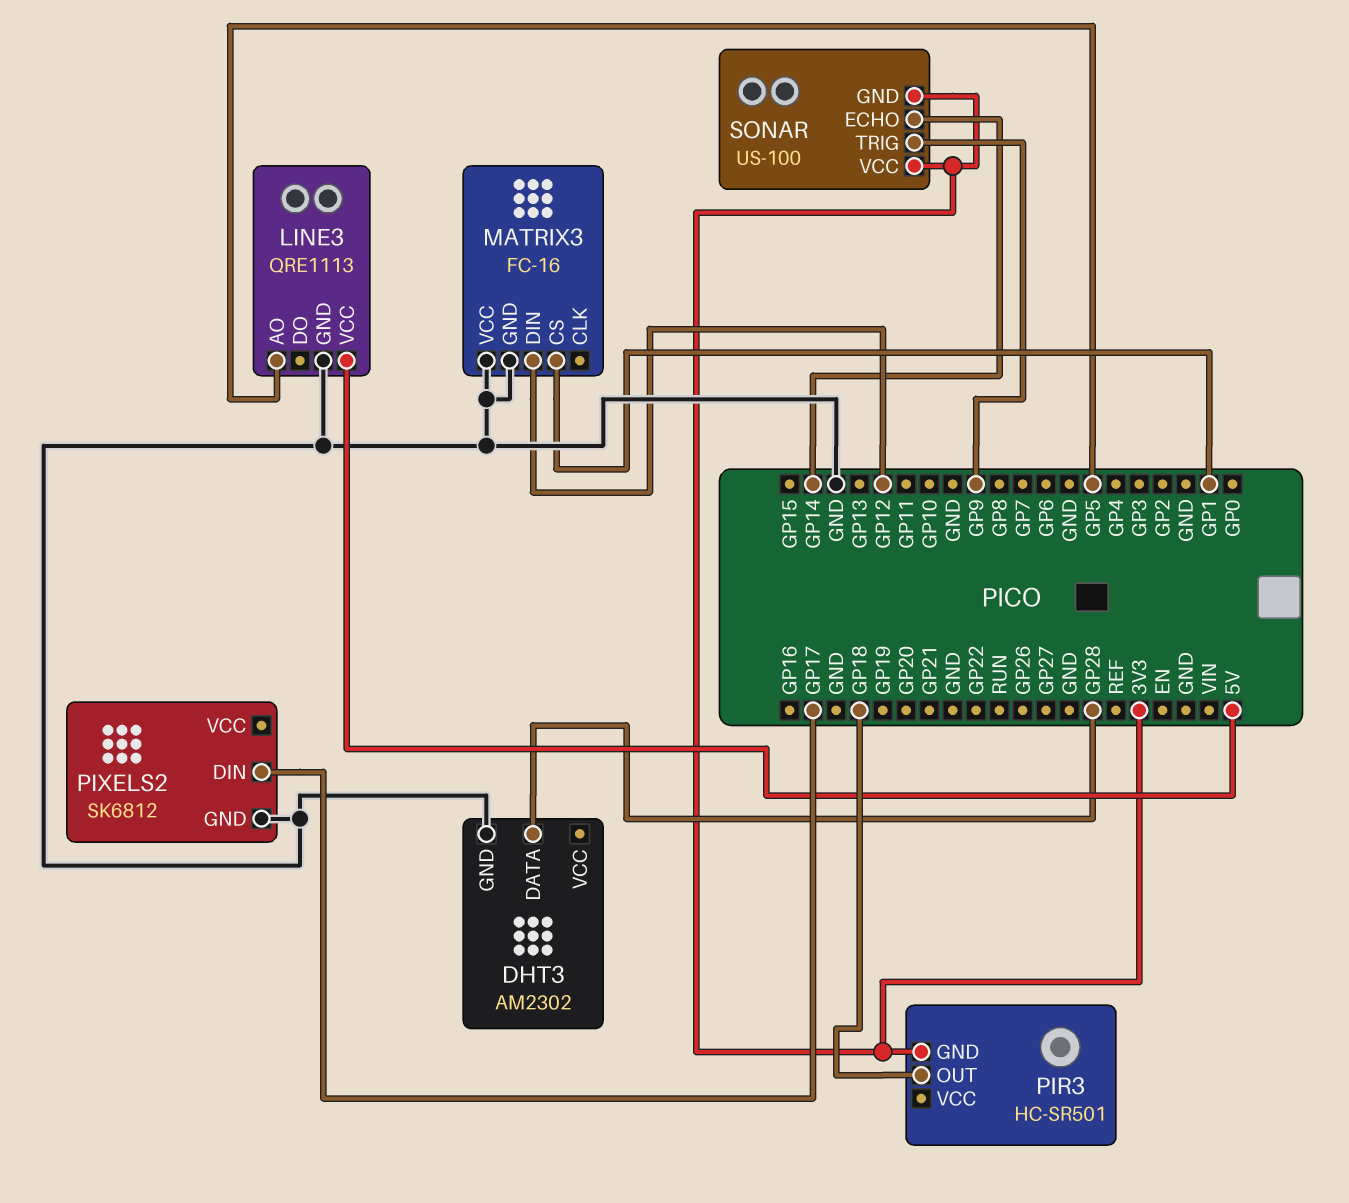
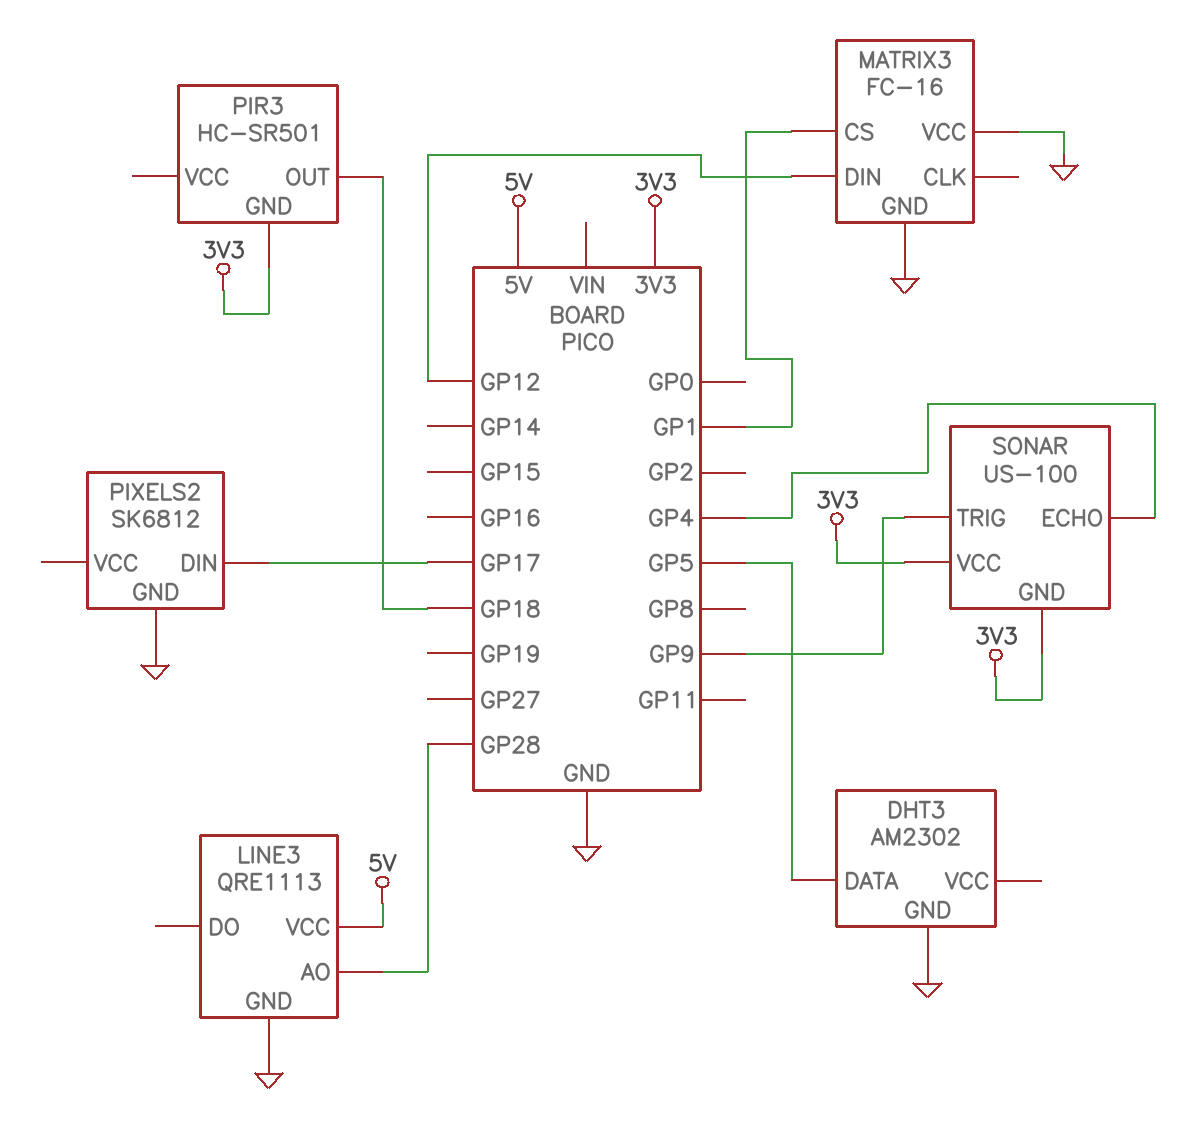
DHT3 pin DATA: GP28 -> GP5
LINE3 pin AO: GP5 -> GP28
SONAR pin ECHO: GP14 -> GP4

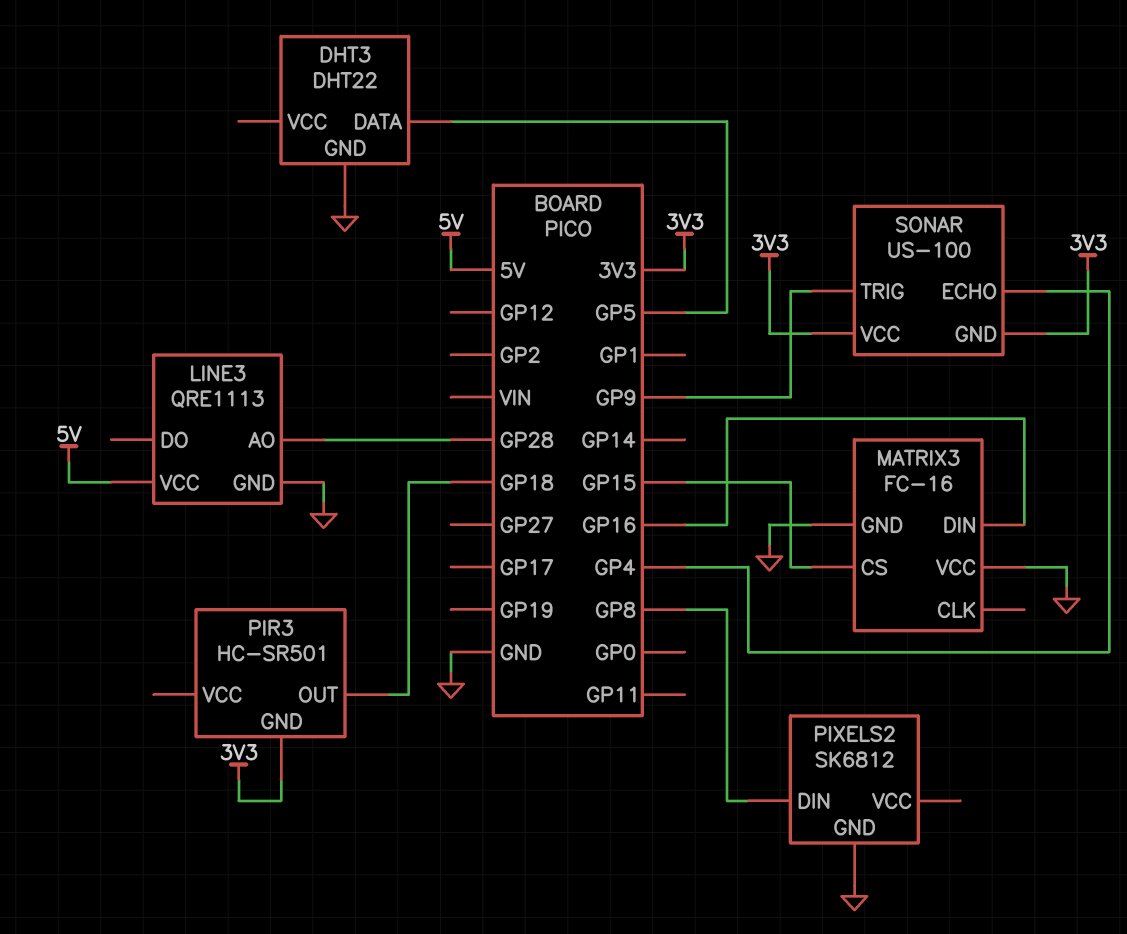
DHT3: AM2302 -> DHT22
MATRIX3 pin CS: GP1 -> GP15
MATRIX3 pin DIN: GP12 -> GP16
PIXELS2 pin DIN: GP17 -> GP8

